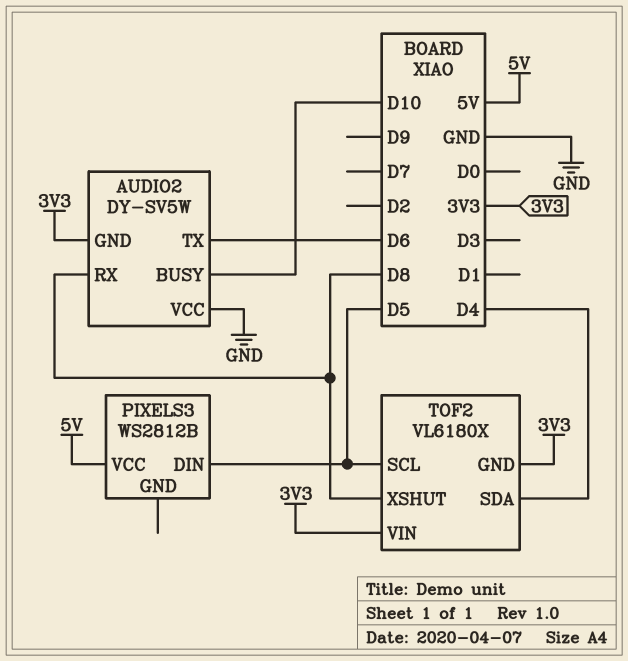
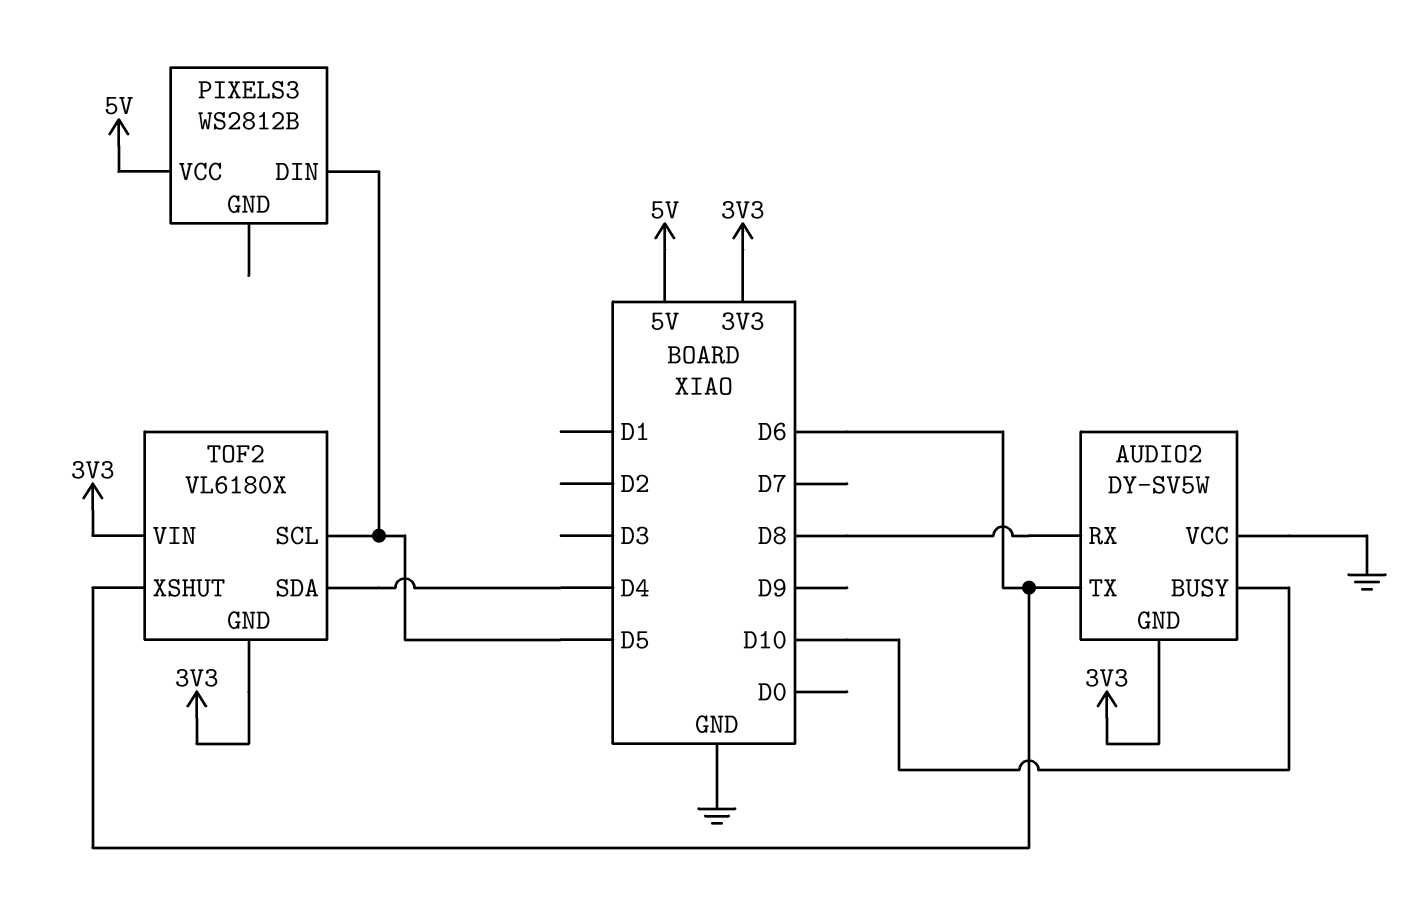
TOF2 pin XSHUT: D8 -> D6

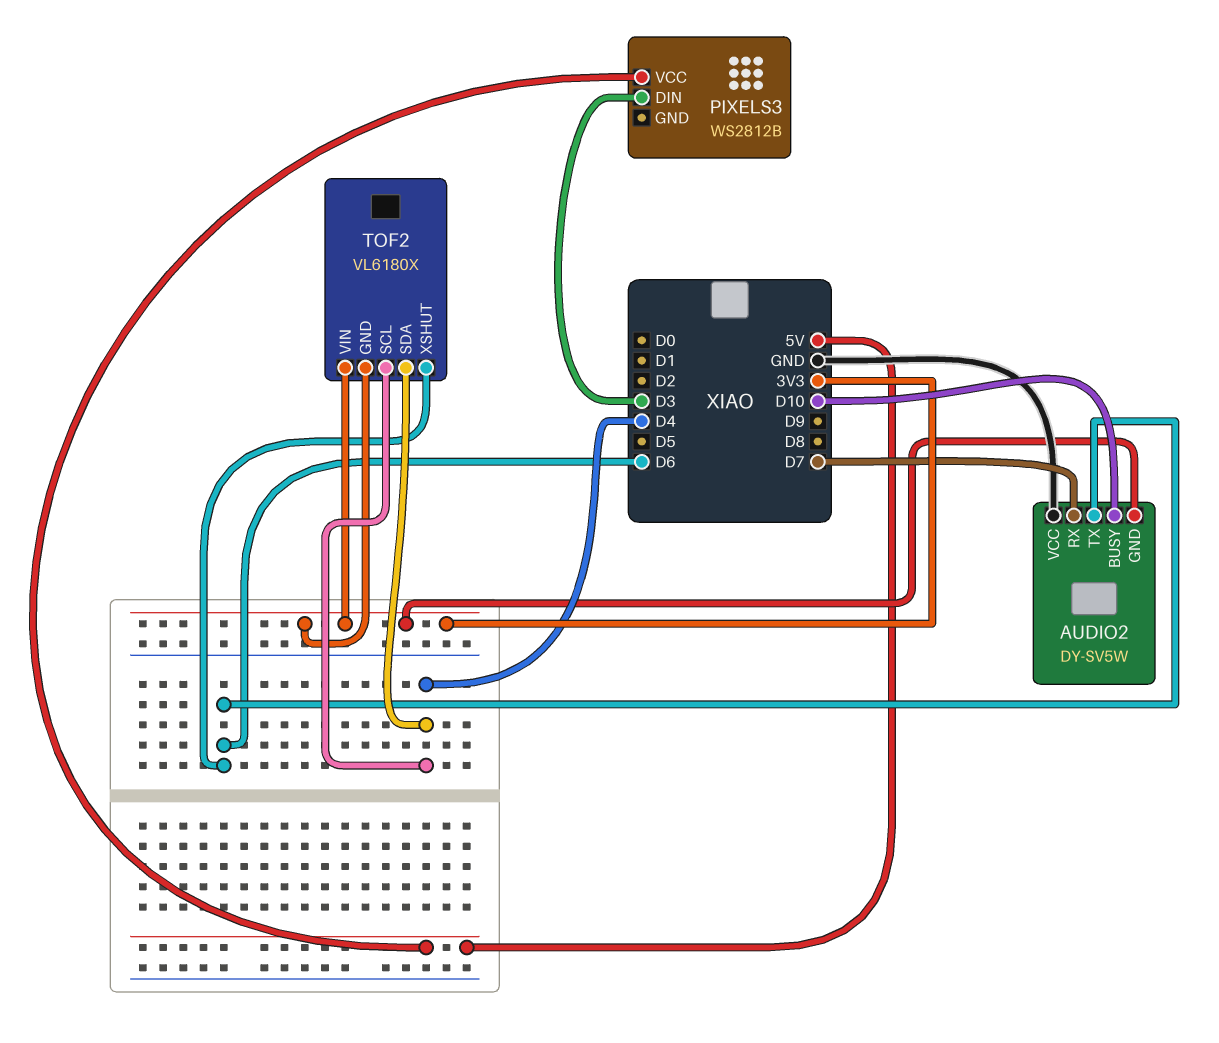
AUDIO2 pin RX: D8 -> D7
PIXELS3 pin DIN: D5 -> D3
TOF2 pin SCL: D5 -> D4

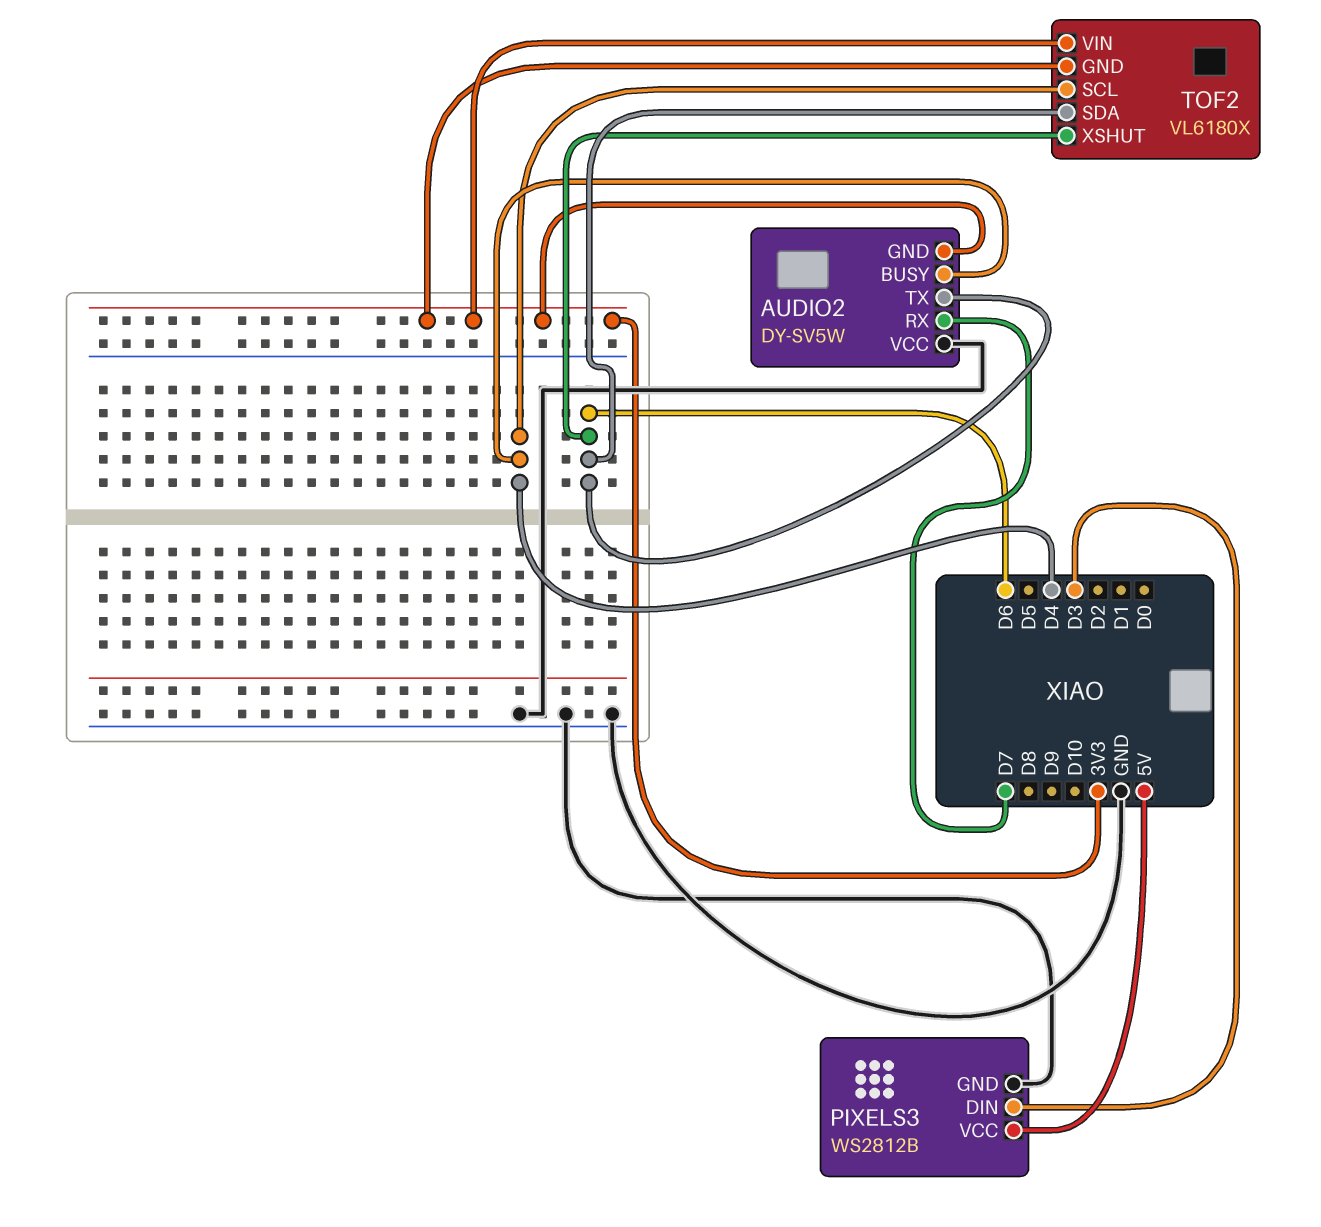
AUDIO2 pin BUSY: D10 -> D4
PIXELS3 pin GND: none -> GND
TOF2 pin SDA: D4 -> D6

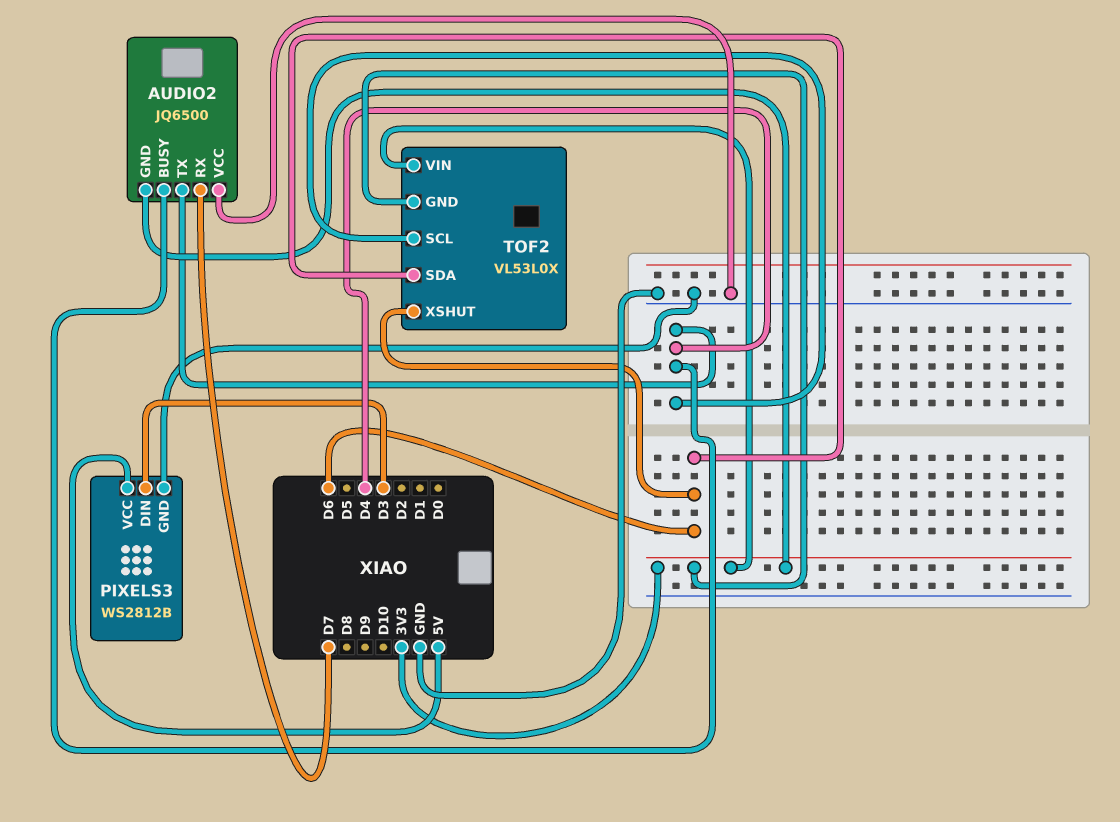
AUDIO2: DY-SV5W -> JQ6500
AUDIO2 pin TX: D6 -> D4
TOF2: VL6180X -> VL53L0X

